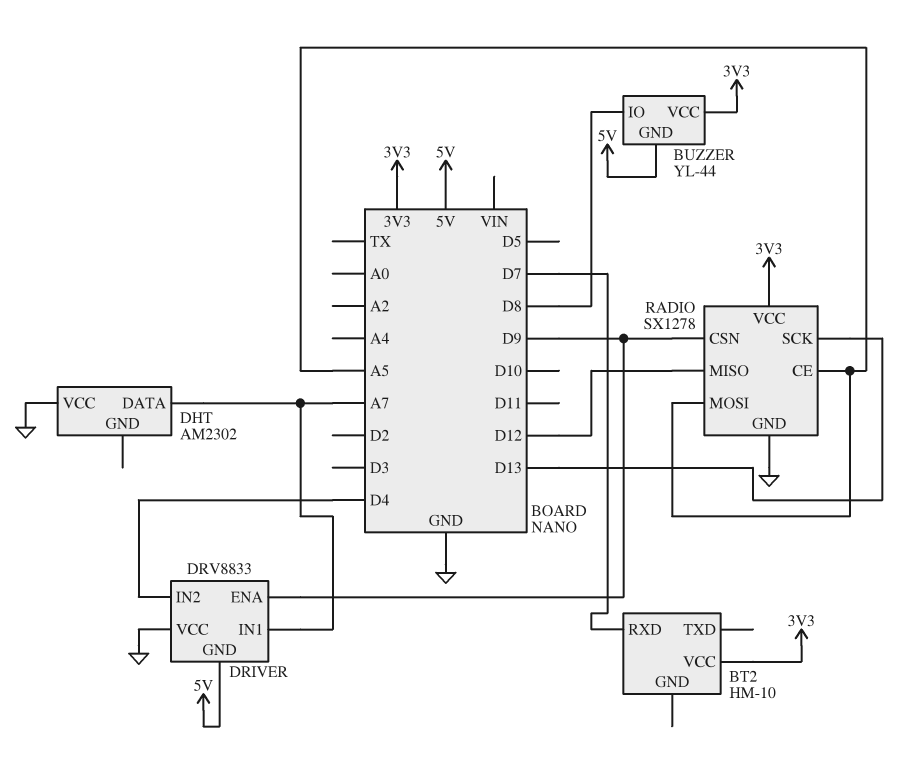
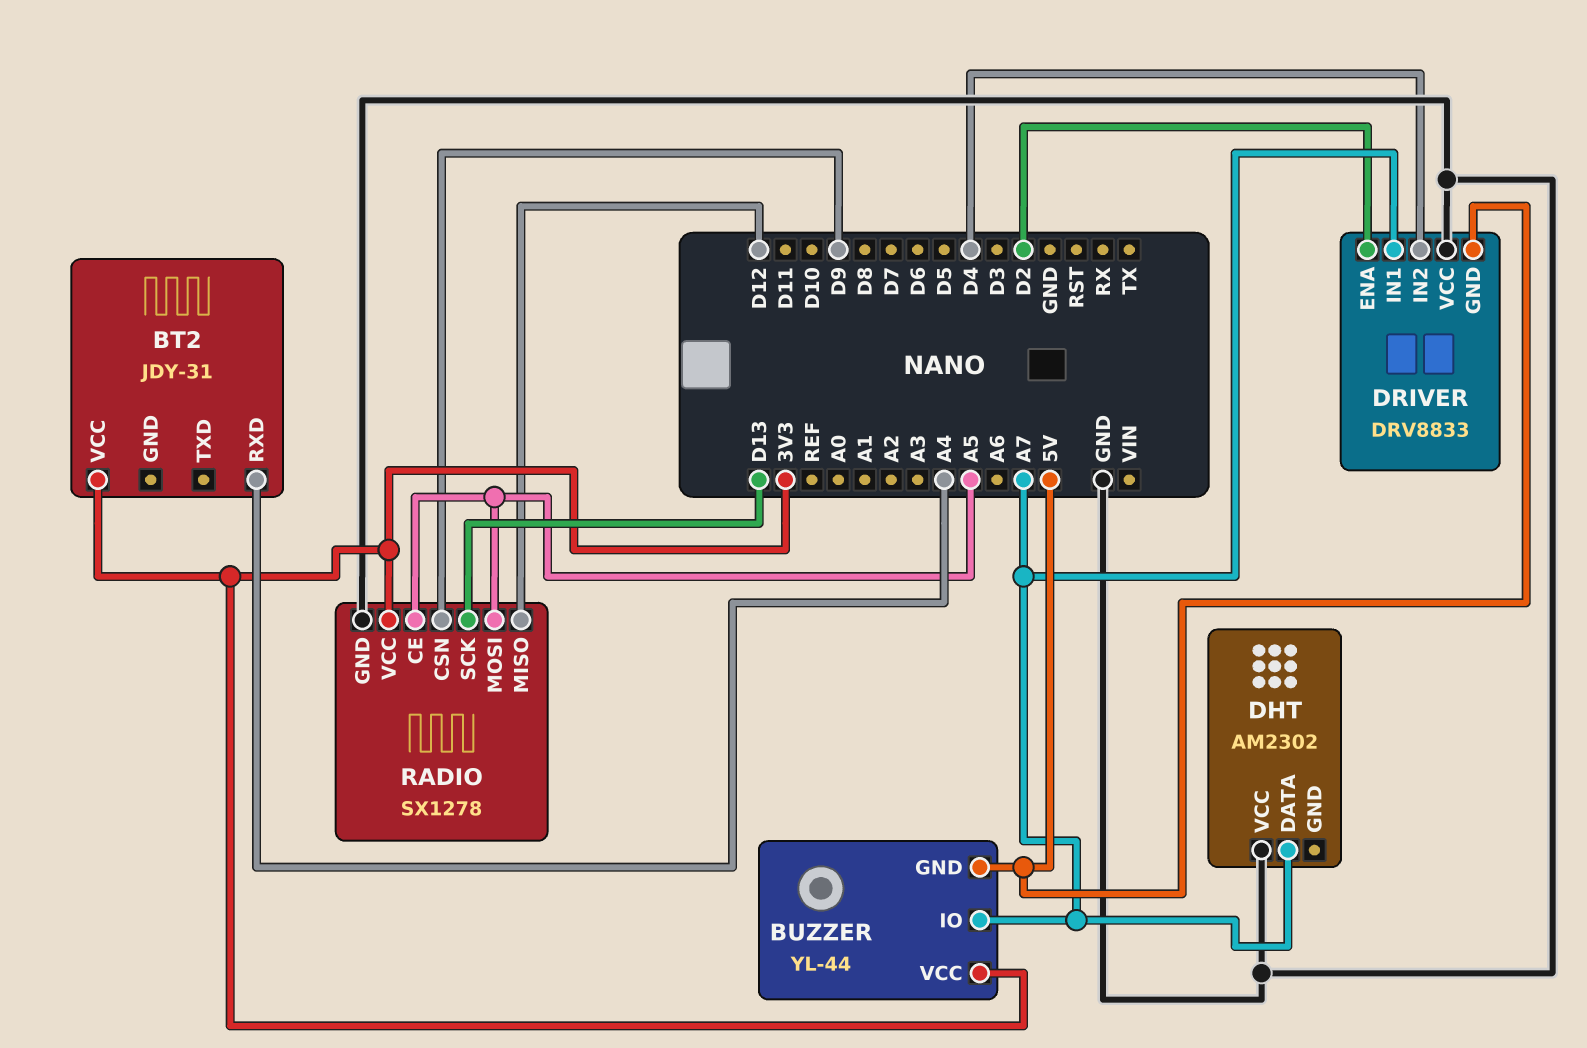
BT2: HM-10 -> JDY-31
BT2 pin RXD: D7 -> A4
BUZZER pin IO: D8 -> A7
DRIVER pin ENA: D9 -> D2

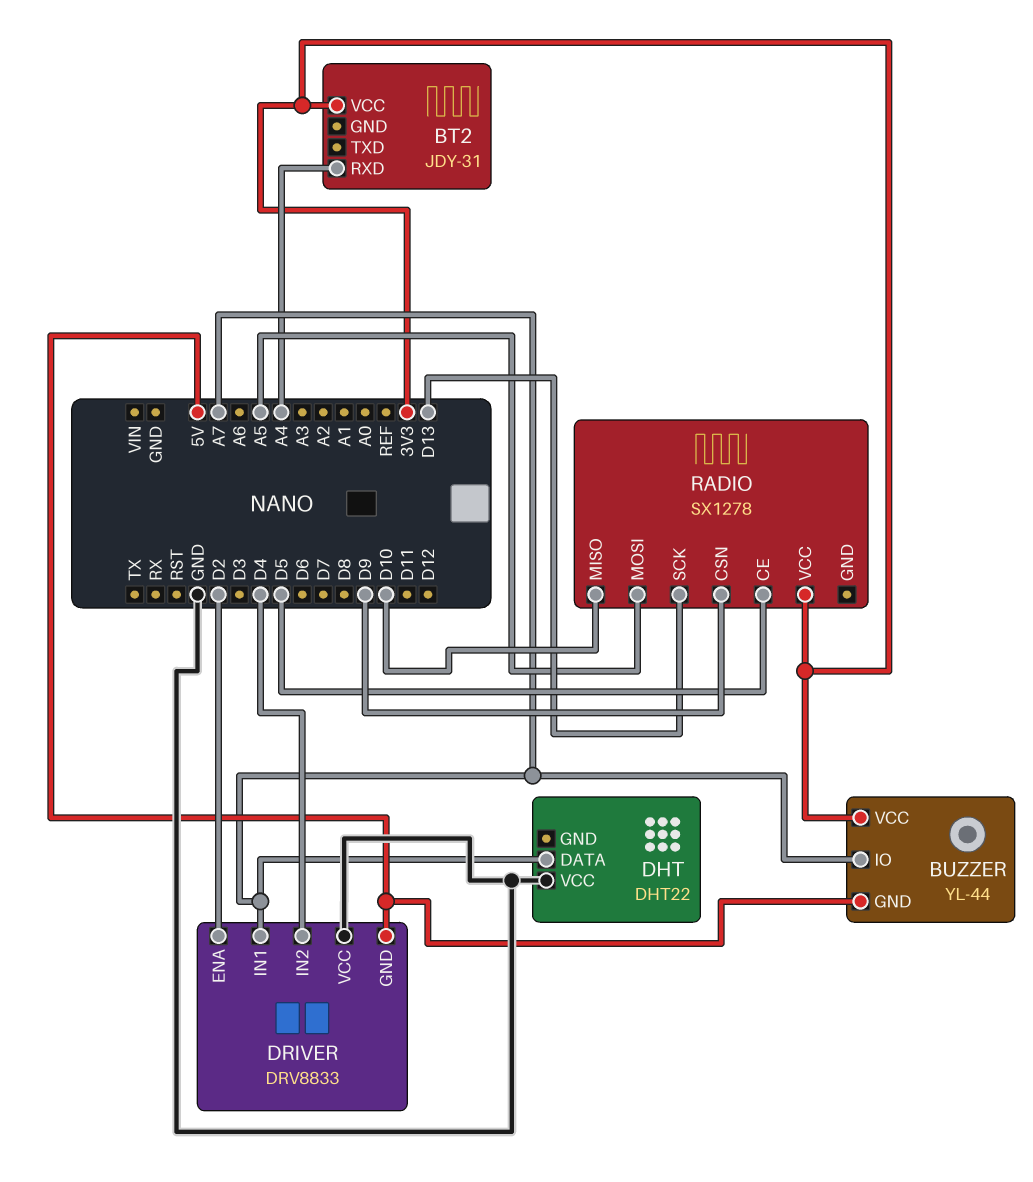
DHT: AM2302 -> DHT22
RADIO pin CE: A5 -> D5
RADIO pin GND: GND -> none
RADIO pin MISO: D12 -> D10

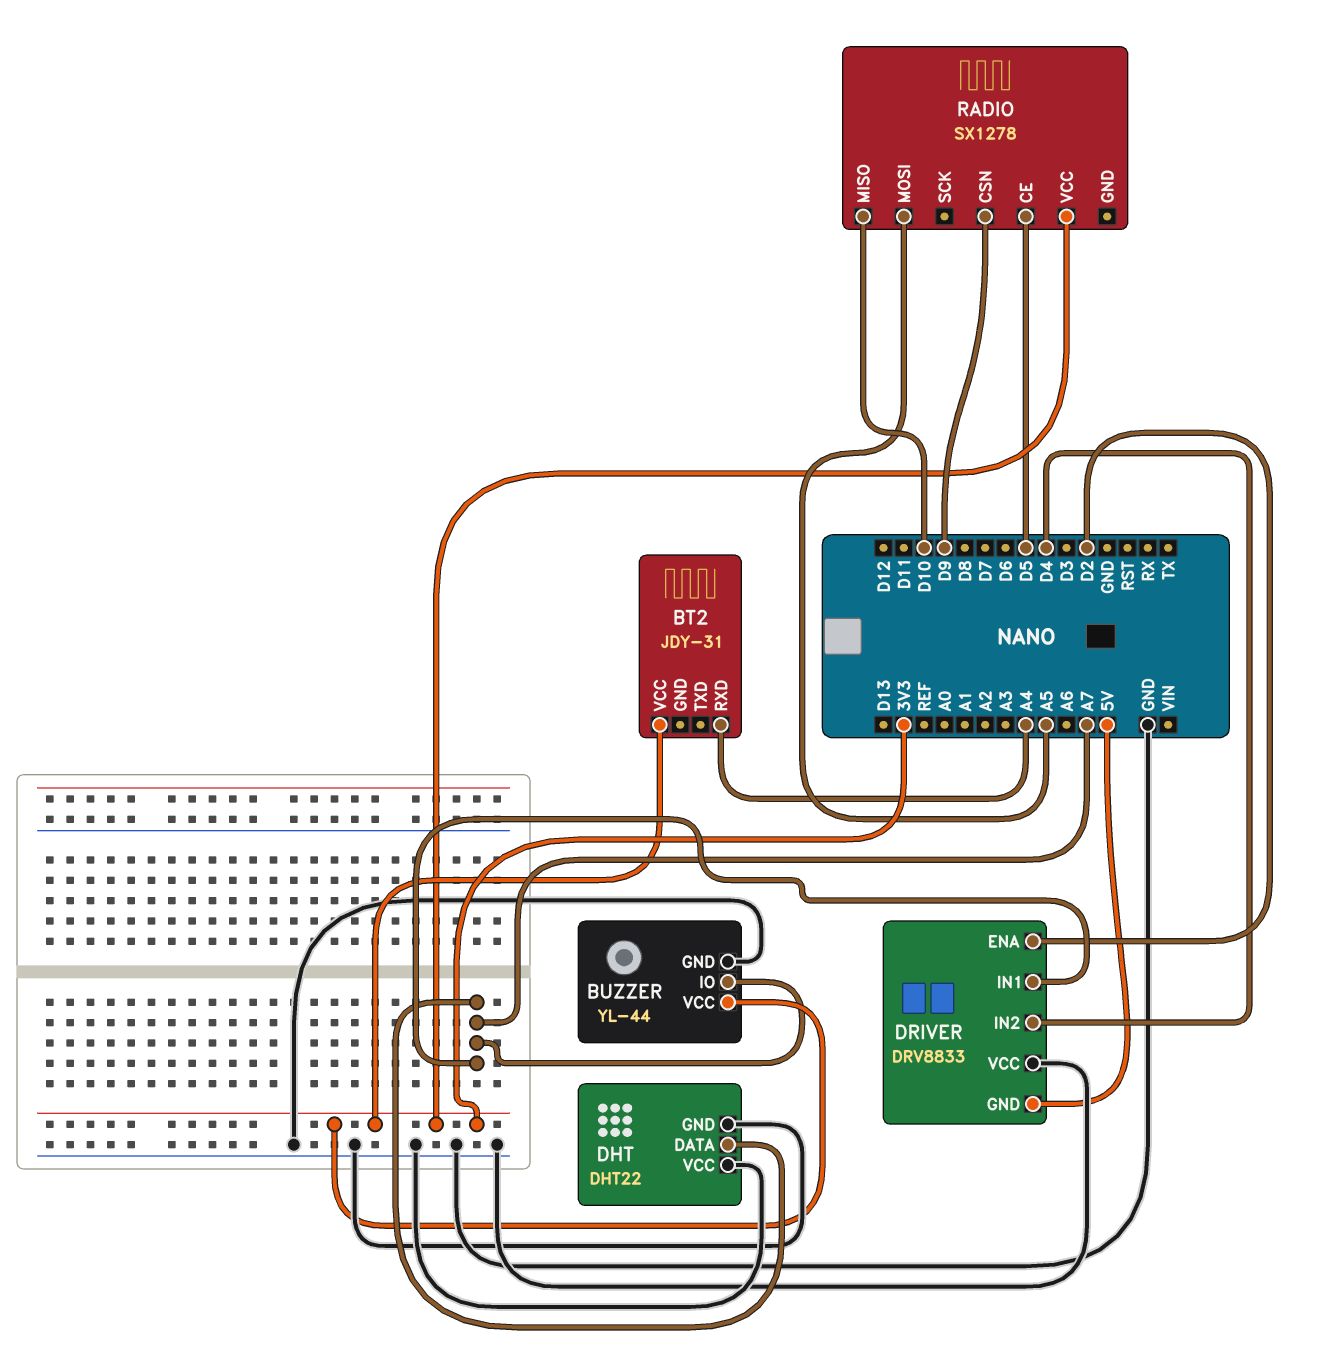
BUZZER pin GND: 5V -> GND
DHT pin GND: none -> GND
RADIO pin SCK: D13 -> none

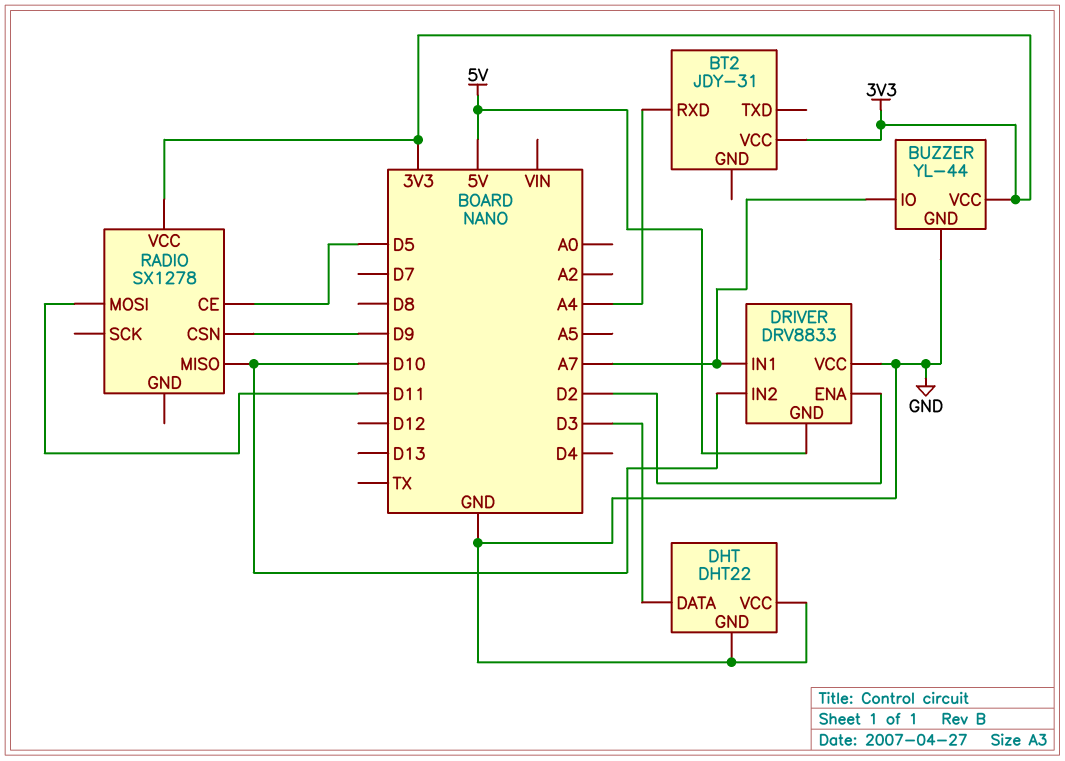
DHT pin DATA: A7 -> D3
DRIVER pin IN2: D4 -> D10
RADIO pin MOSI: A5 -> D11

